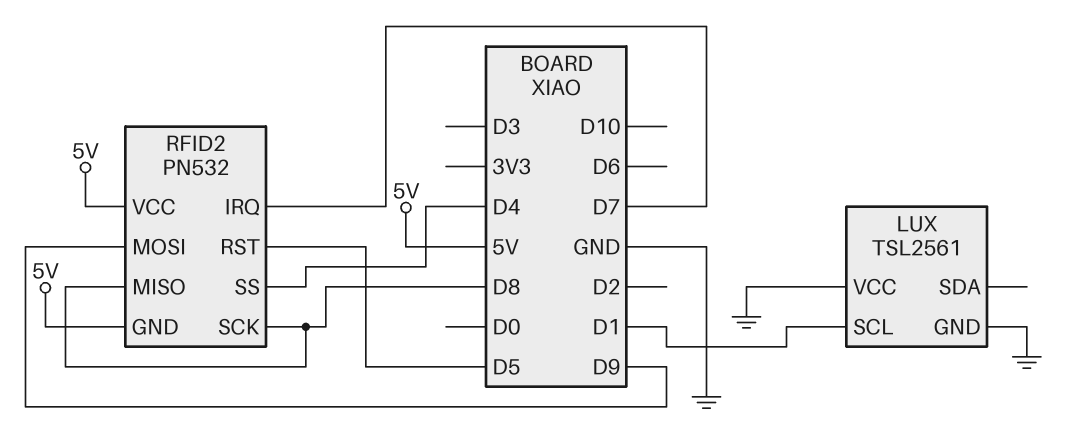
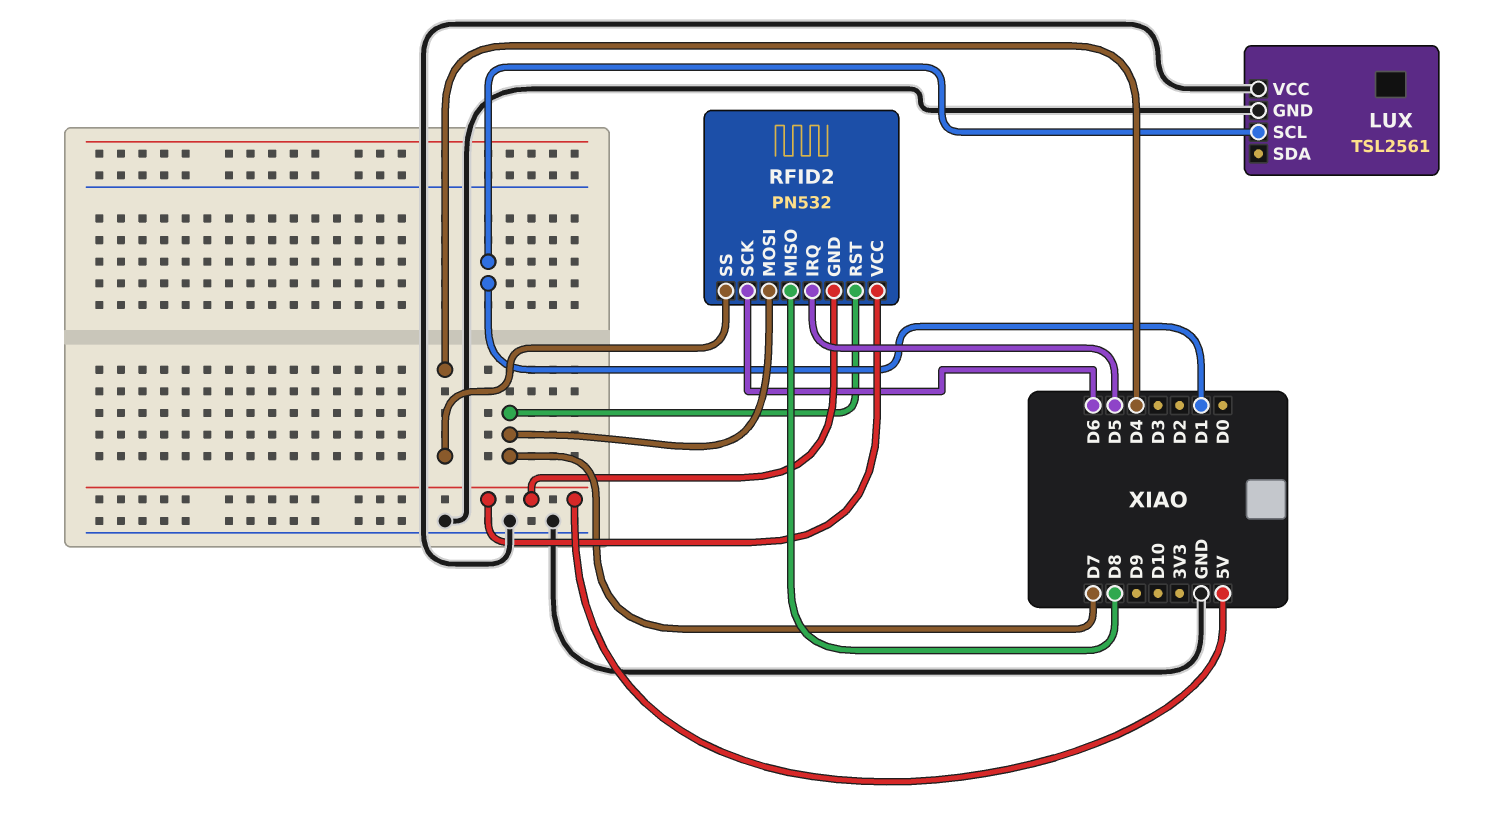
RFID2 pin IRQ: D7 -> D5
RFID2 pin MOSI: D9 -> D7
RFID2 pin RST: D5 -> D7
RFID2 pin SCK: D8 -> D6

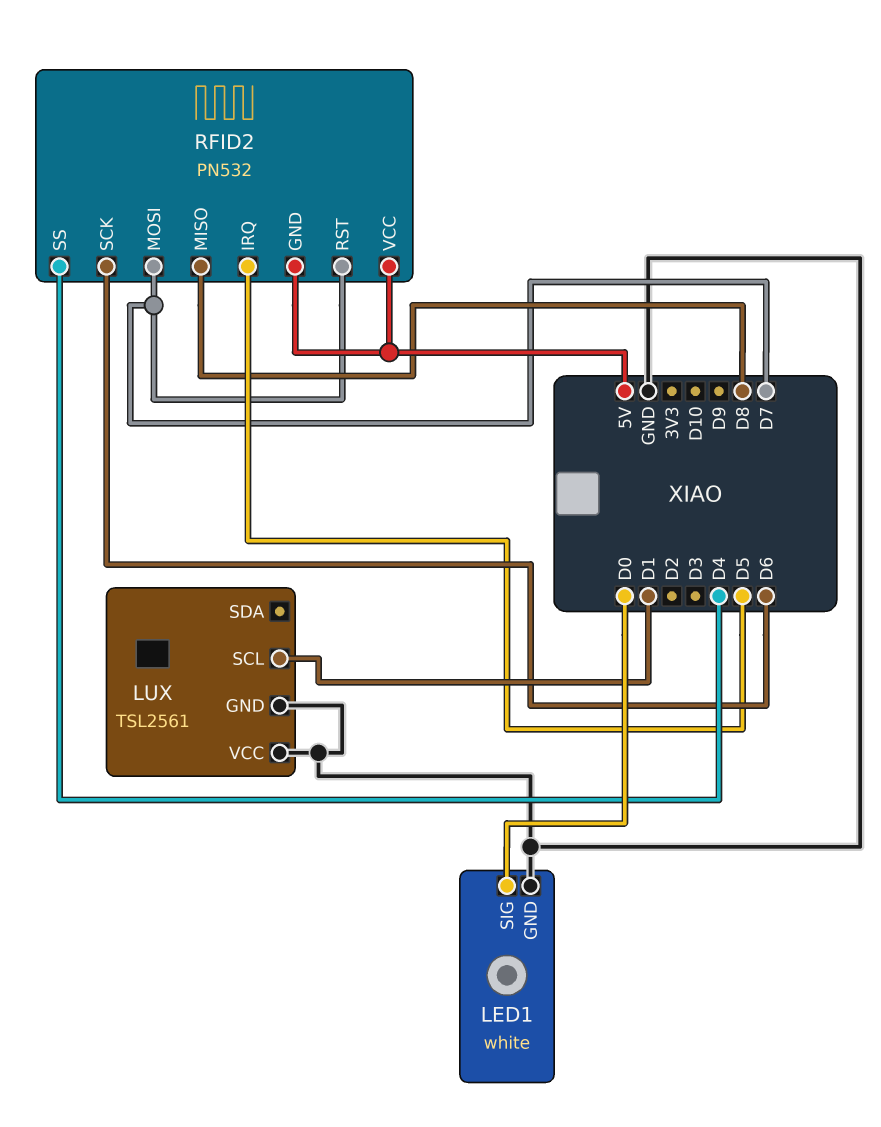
LED1: none -> white
LED1 pin GND: none -> GND
LED1 pin SIG: none -> D0

